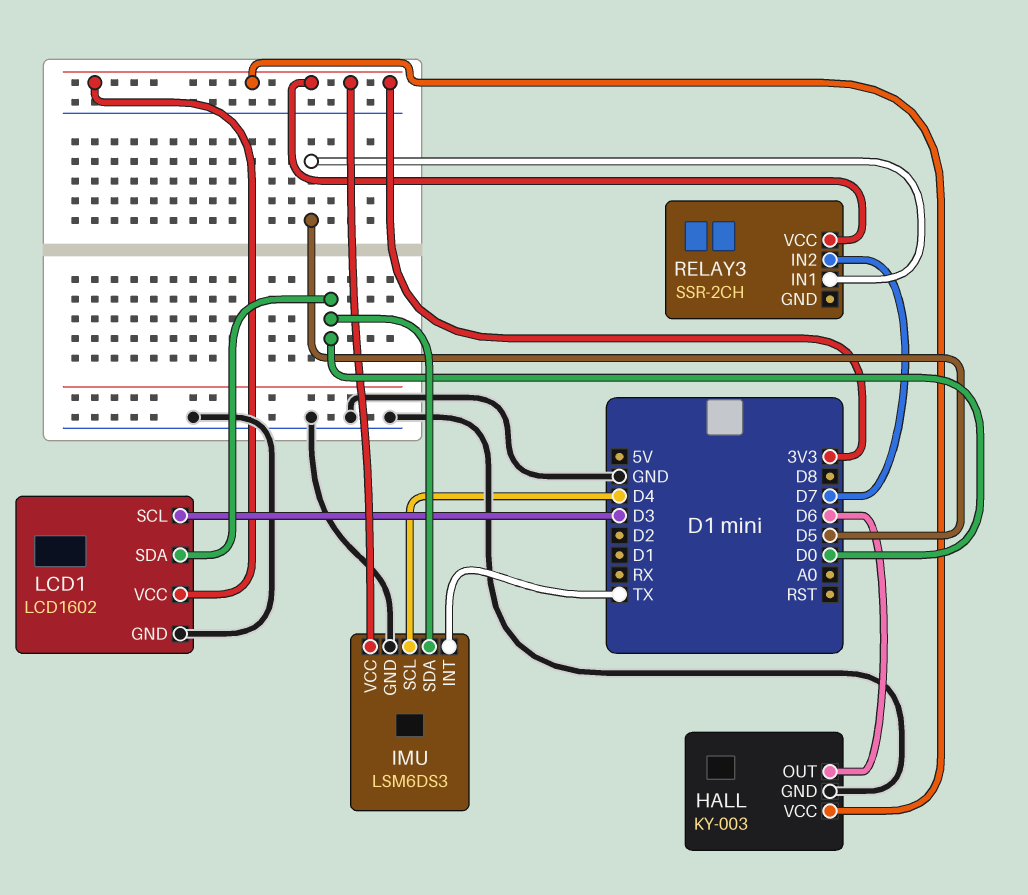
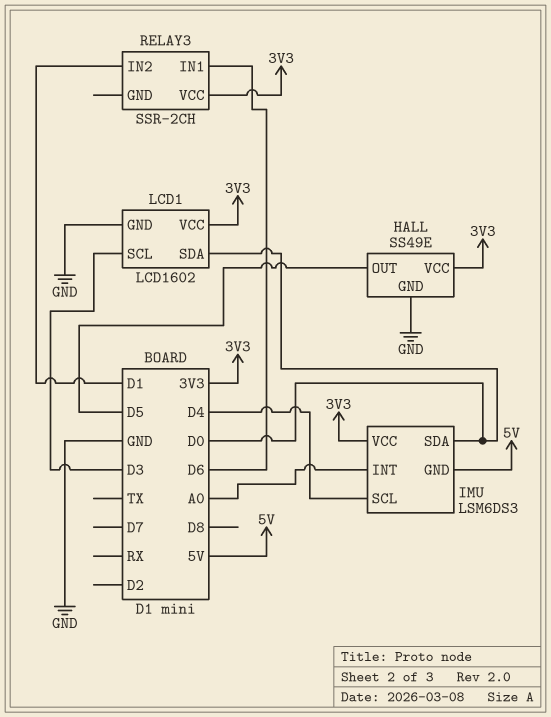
HALL: KY-003 -> SS49E
HALL pin OUT: D6 -> D5
IMU pin GND: GND -> 5V
IMU pin INT: TX -> A0
RELAY3 pin IN1: D5 -> D6
RELAY3 pin IN2: D7 -> D1

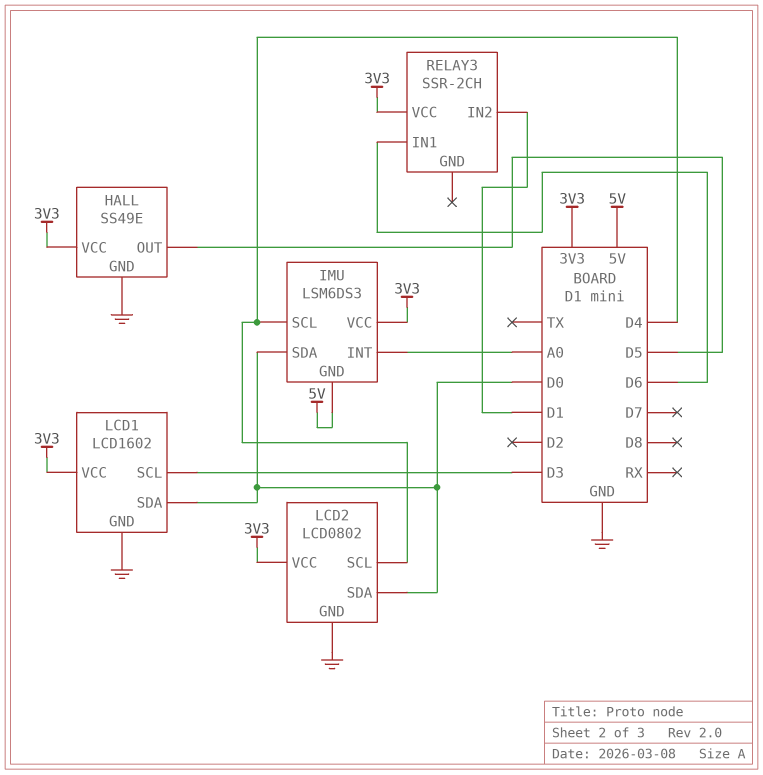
LCD2: none -> LCD0802
LCD2 pin GND: none -> GND
LCD2 pin SCL: none -> D4
LCD2 pin SDA: none -> D0
LCD2 pin VCC: none -> 3V3

